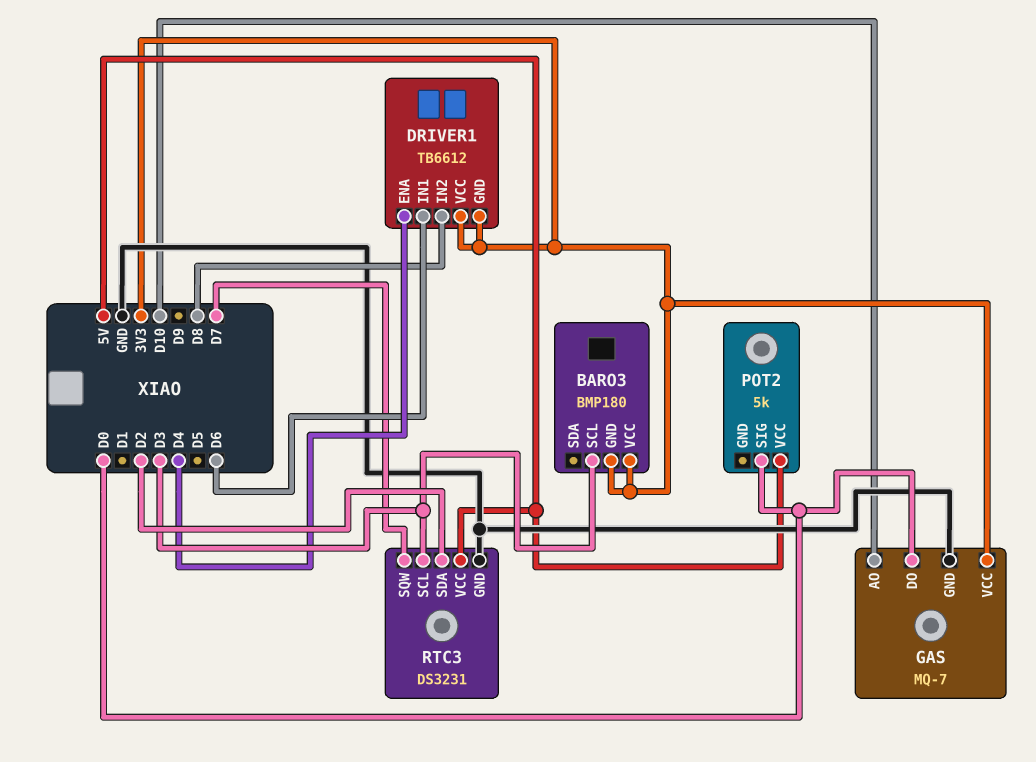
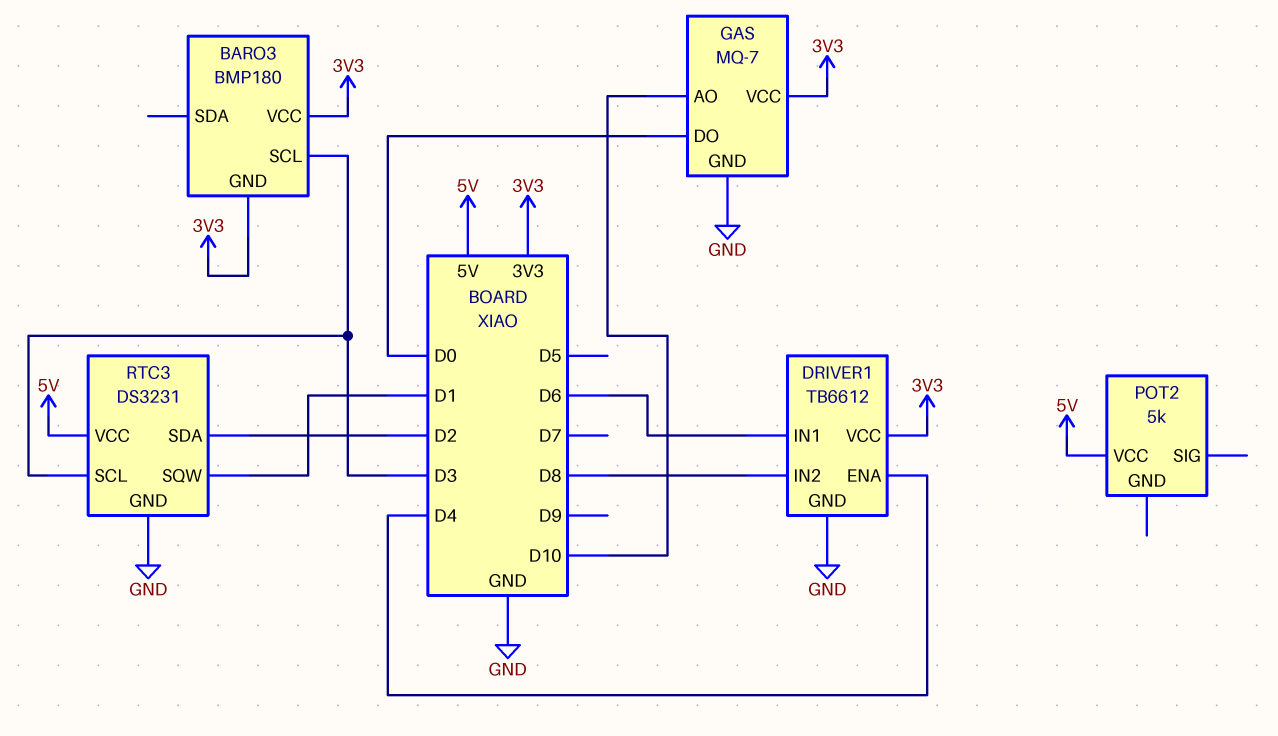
DRIVER1 pin GND: 3V3 -> GND
POT2 pin SIG: D0 -> none
RTC3 pin SQW: D7 -> D1

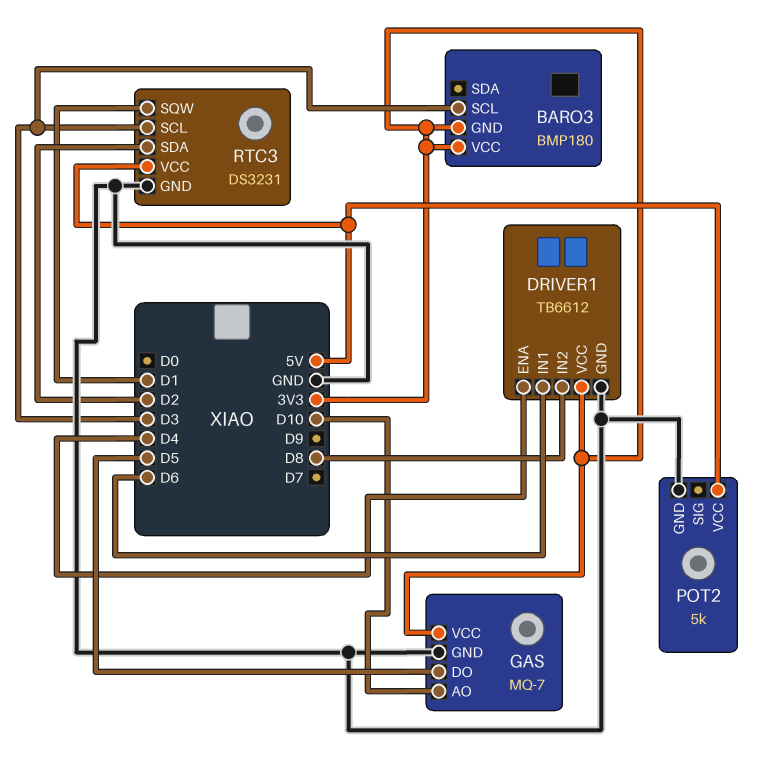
GAS pin DO: D0 -> D5
POT2 pin GND: none -> GND

